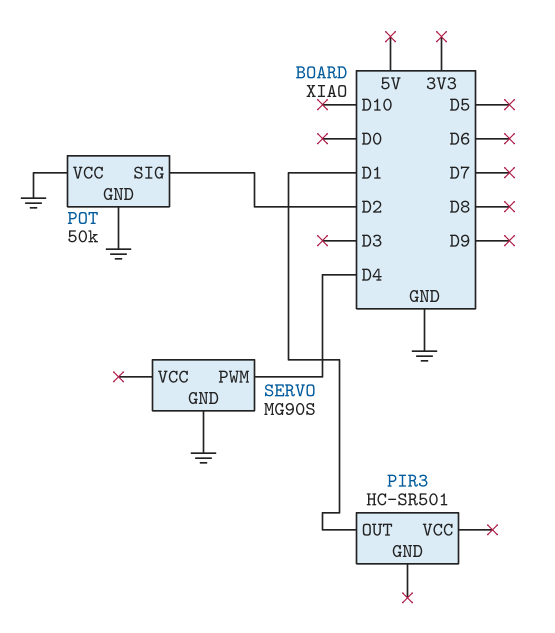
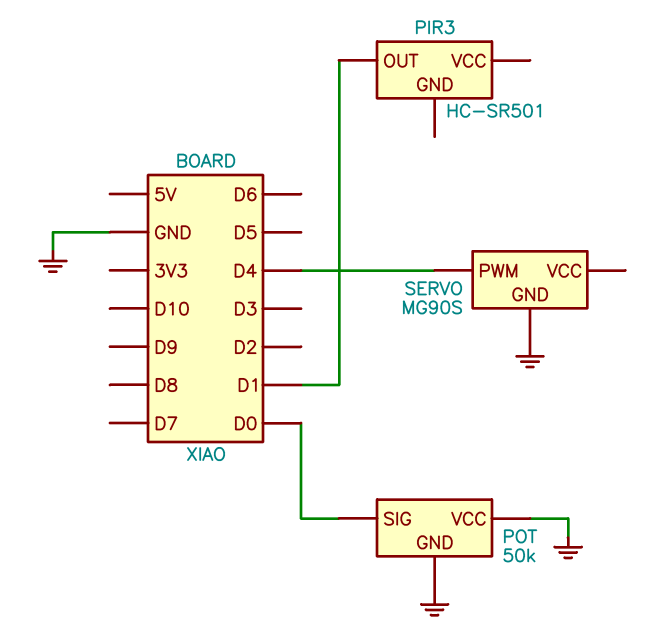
POT pin SIG: D2 -> D0

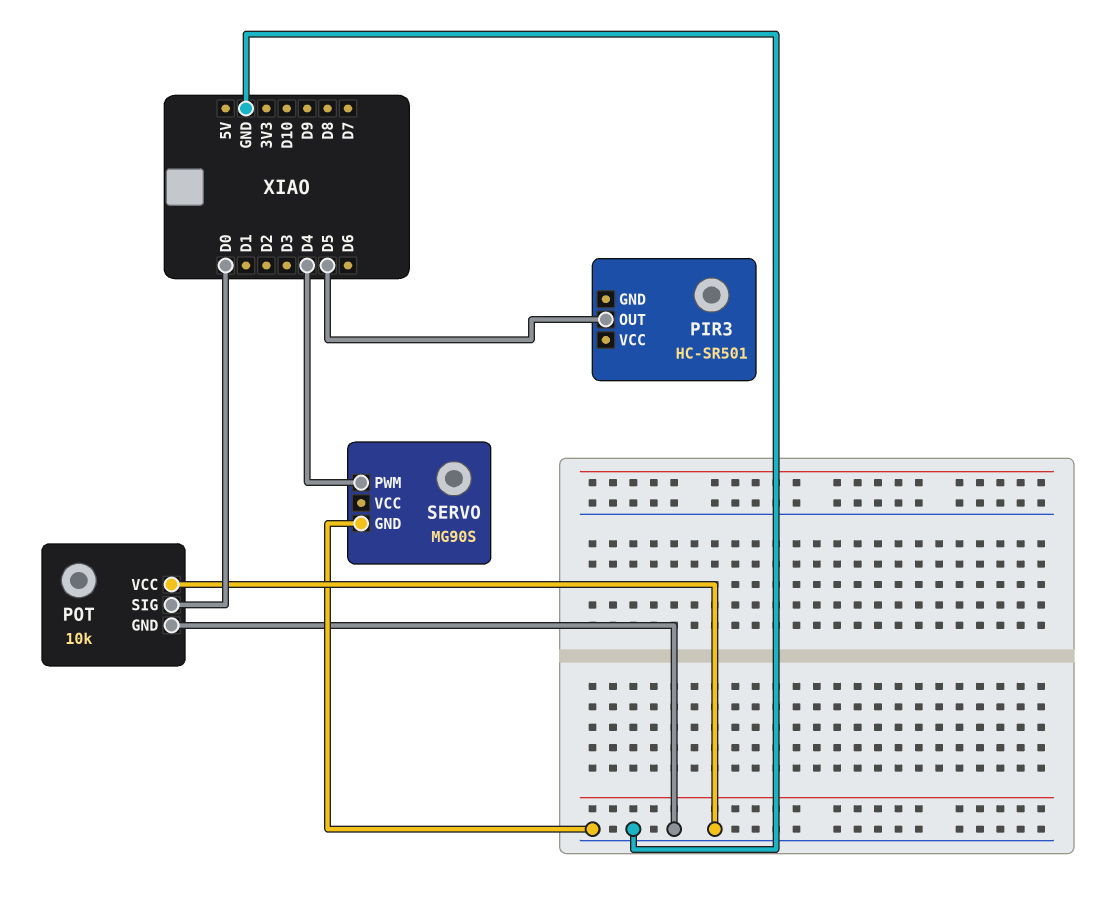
PIR3 pin OUT: D1 -> D5
POT: 50k -> 10k

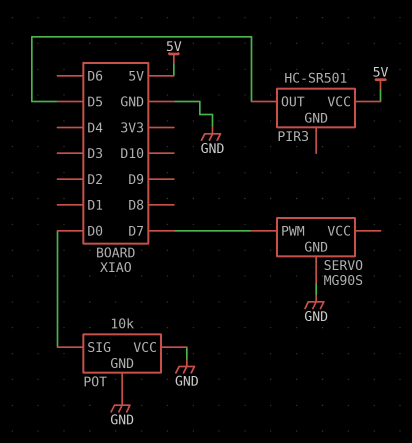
PIR3 pin VCC: none -> 5V
SERVO pin PWM: D4 -> D7

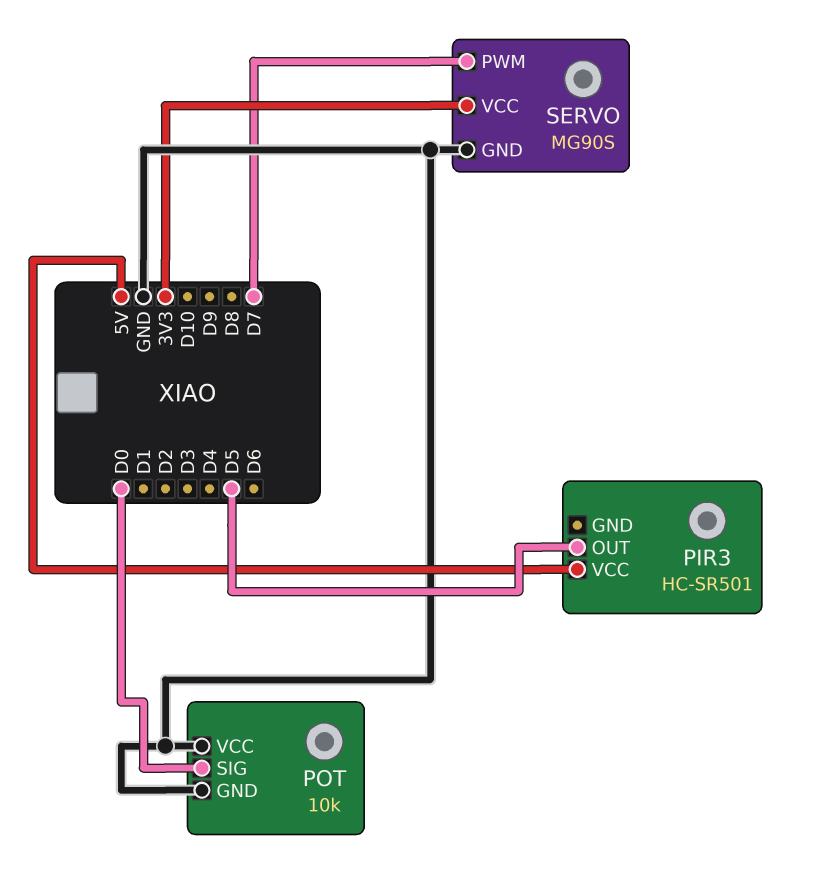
SERVO pin VCC: none -> 3V3

